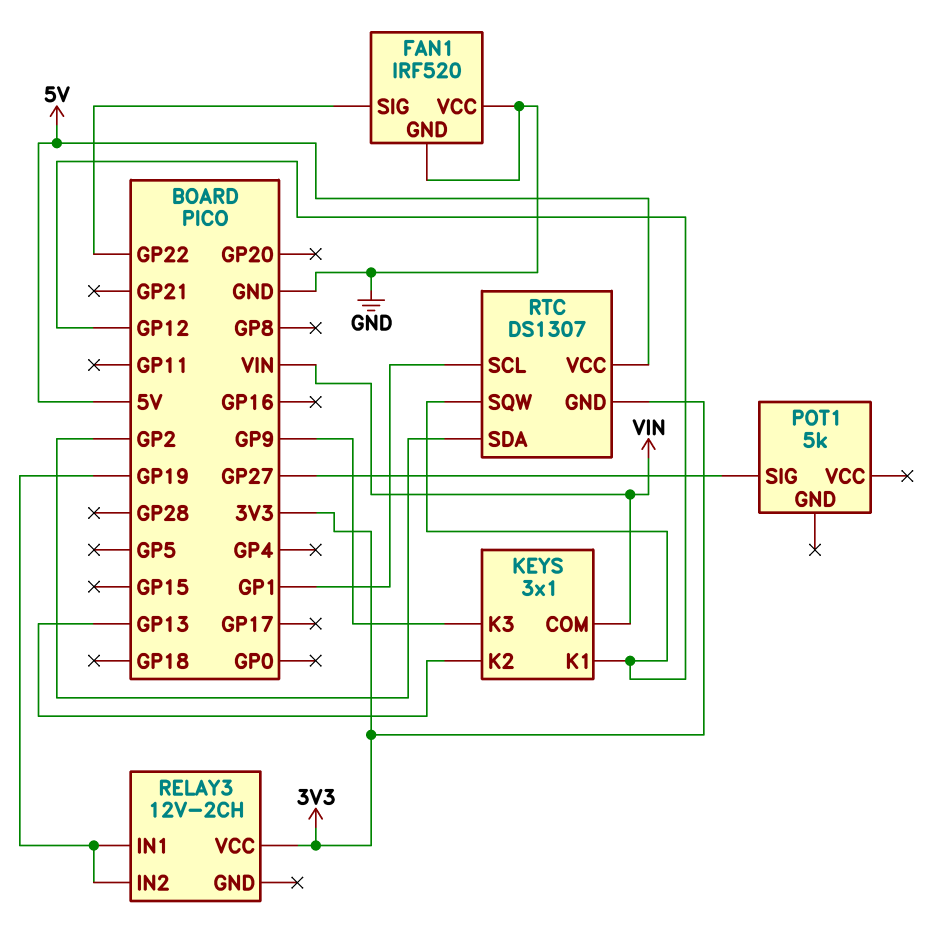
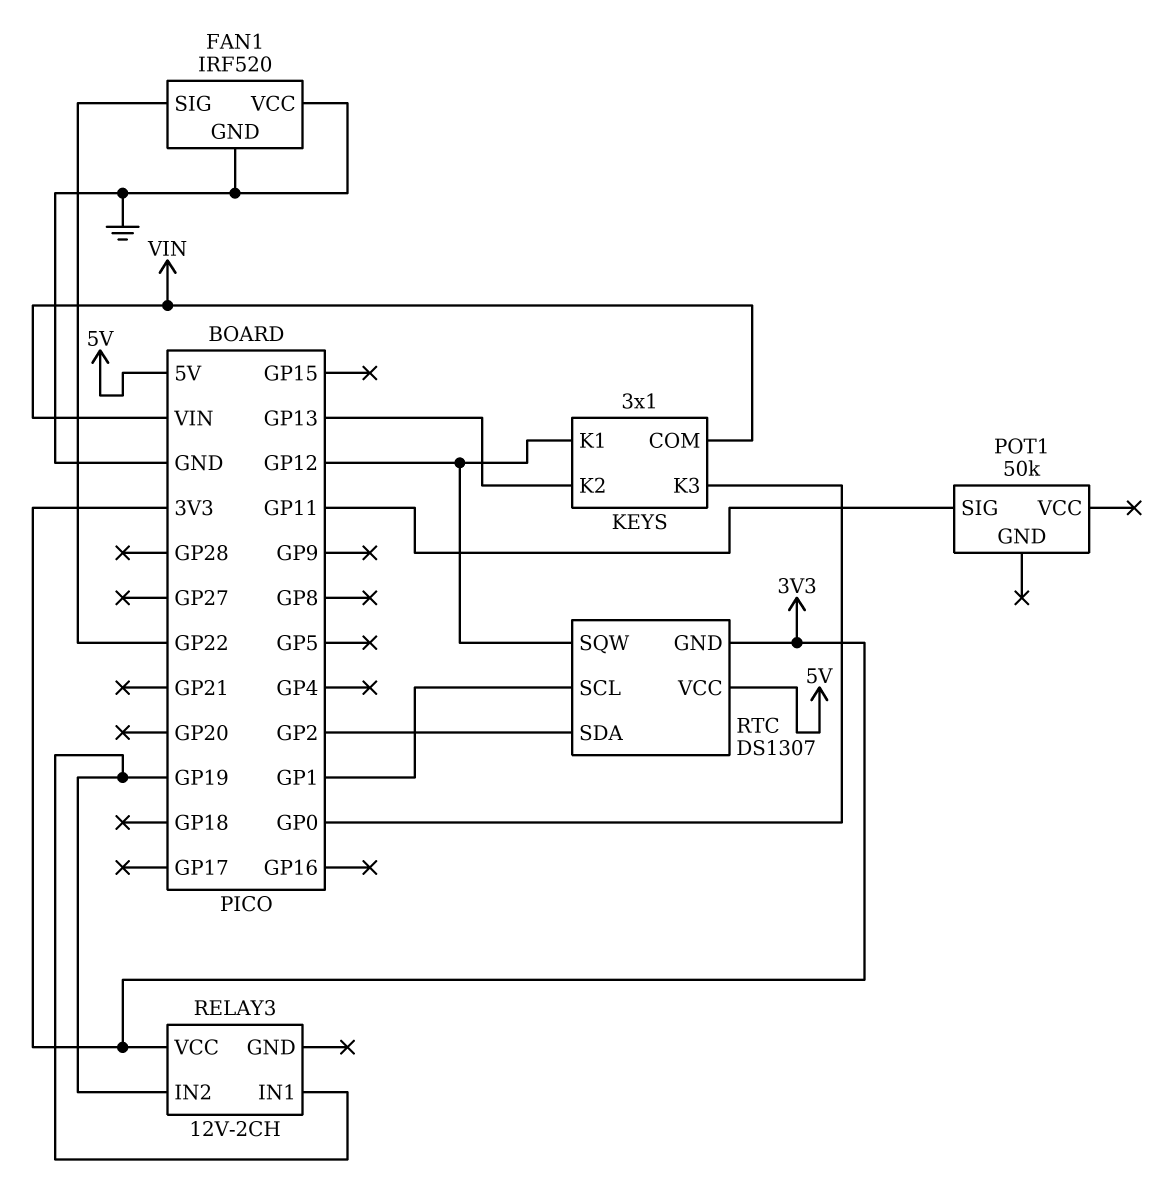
KEYS pin K3: GP9 -> GP0
POT1: 5k -> 50k
POT1 pin SIG: GP27 -> GP11

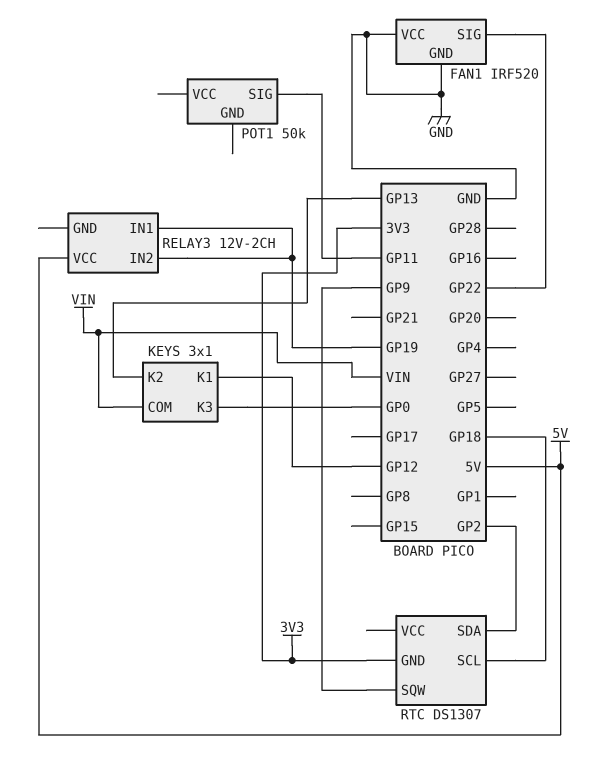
RELAY3 pin VCC: 3V3 -> 5V
RTC pin SCL: GP1 -> GP18
RTC pin SQW: GP12 -> GP9
RTC pin VCC: 5V -> none

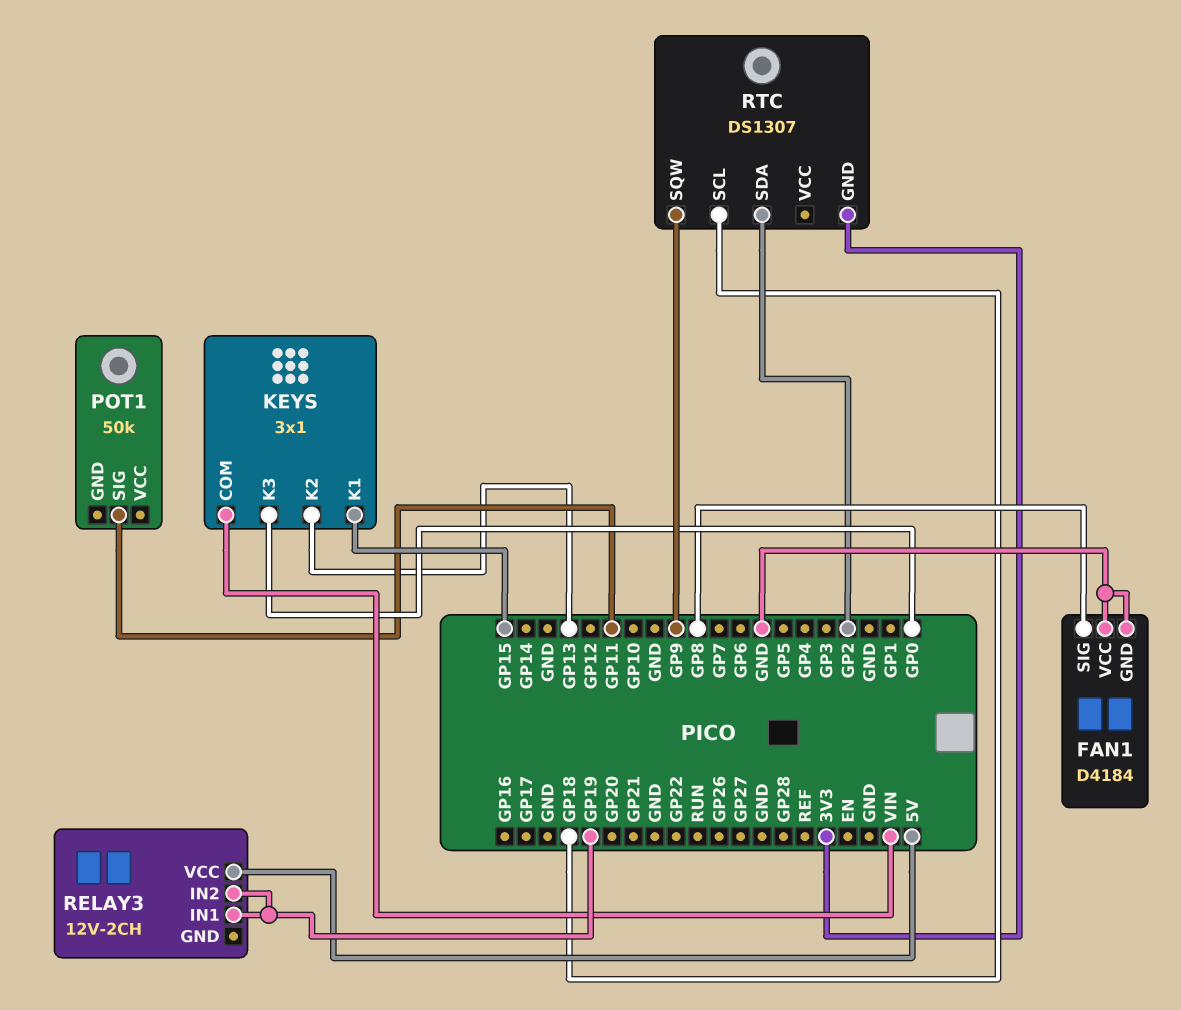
FAN1: IRF520 -> D4184
FAN1 pin SIG: GP22 -> GP8
KEYS pin K1: GP12 -> GP15

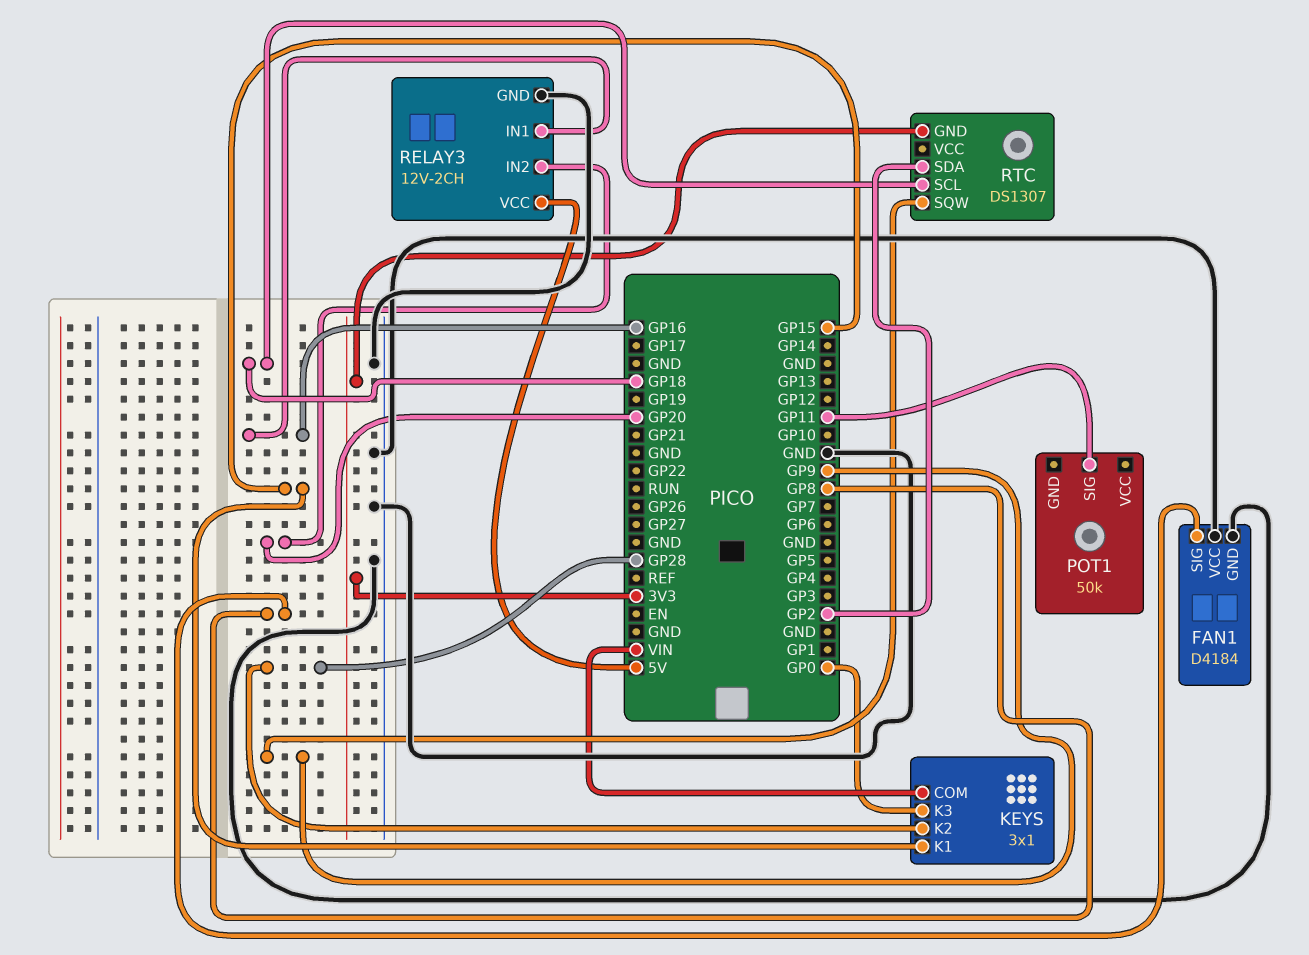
KEYS pin K2: GP13 -> GP28
RELAY3 pin GND: none -> GND
RELAY3 pin IN1: GP19 -> GP16
RELAY3 pin IN2: GP19 -> GP20

